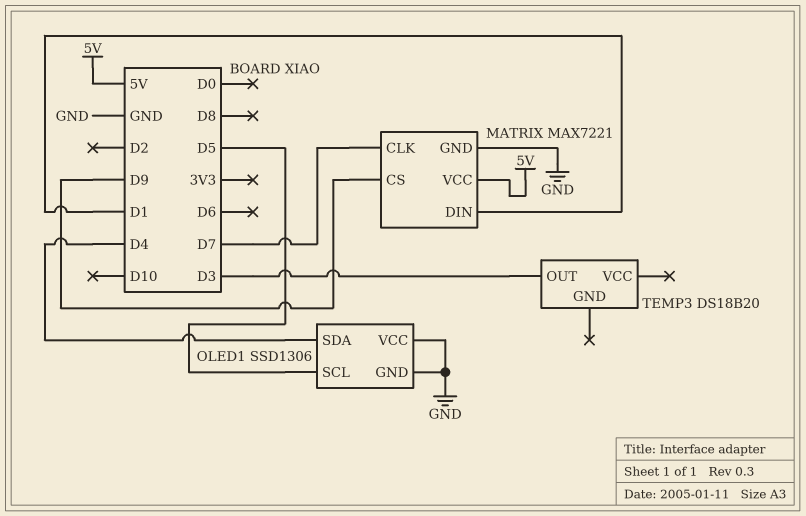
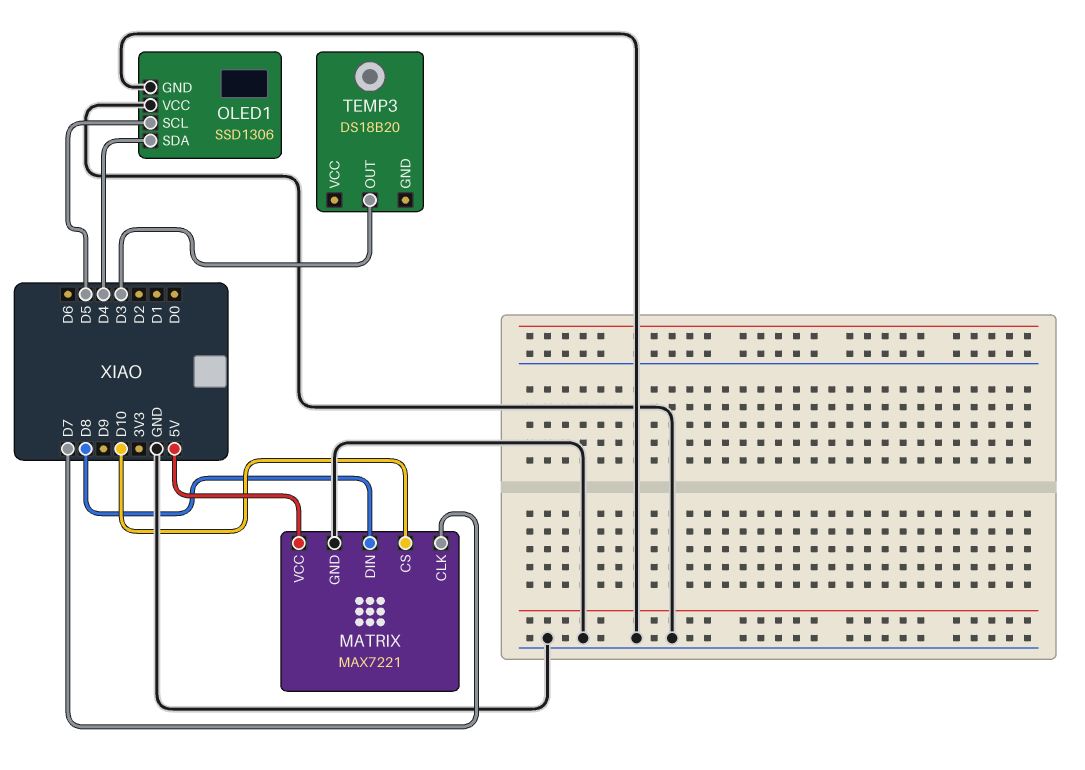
MATRIX pin CS: D9 -> D10
MATRIX pin DIN: D1 -> D8

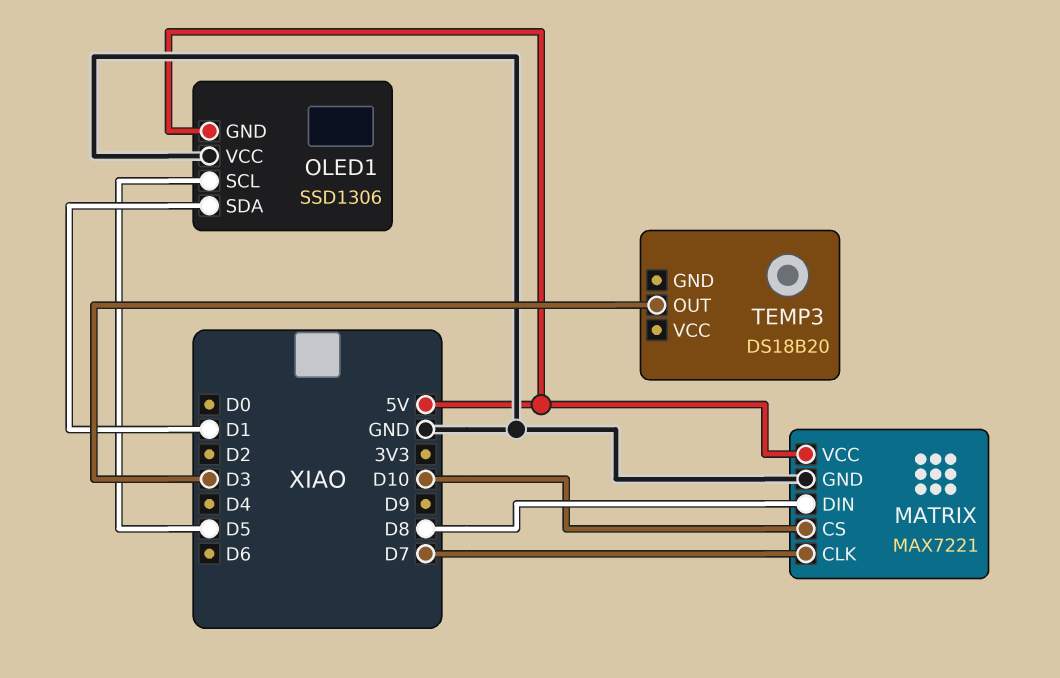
OLED1 pin GND: GND -> 5V
OLED1 pin SDA: D4 -> D1

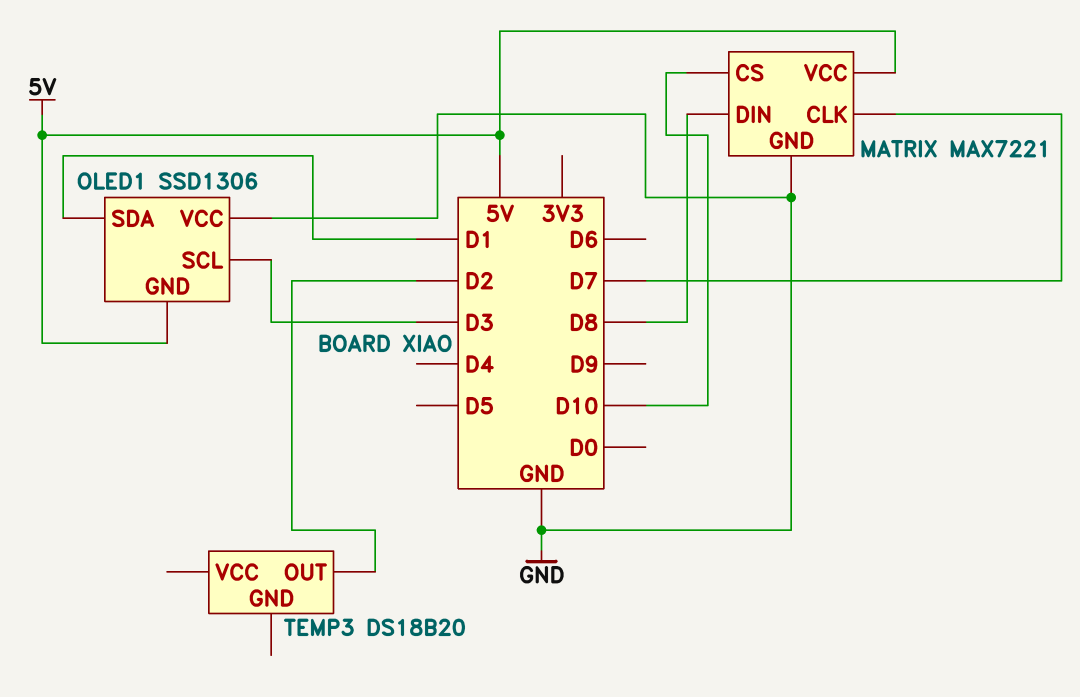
OLED1 pin SCL: D5 -> D3
TEMP3 pin OUT: D3 -> D2

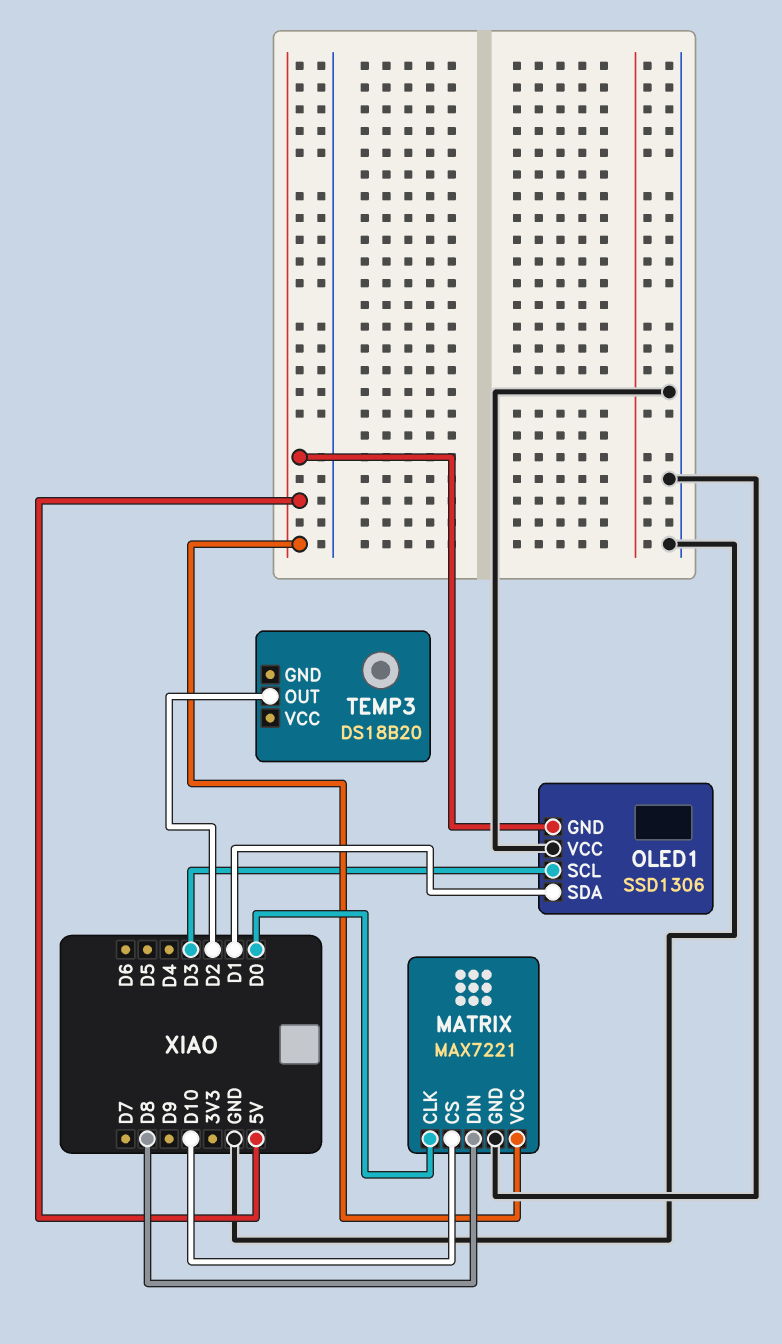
MATRIX pin CLK: D7 -> D0

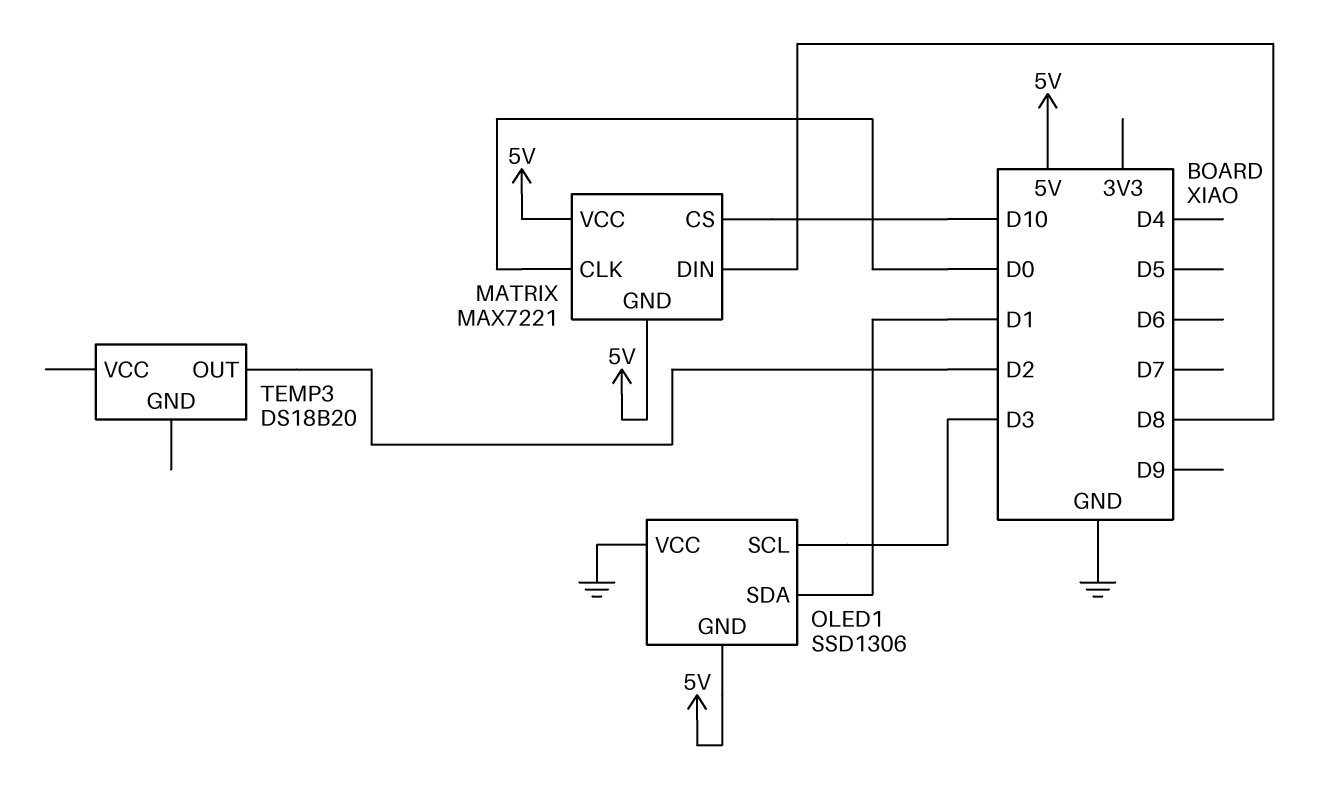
MATRIX pin GND: GND -> 5V

